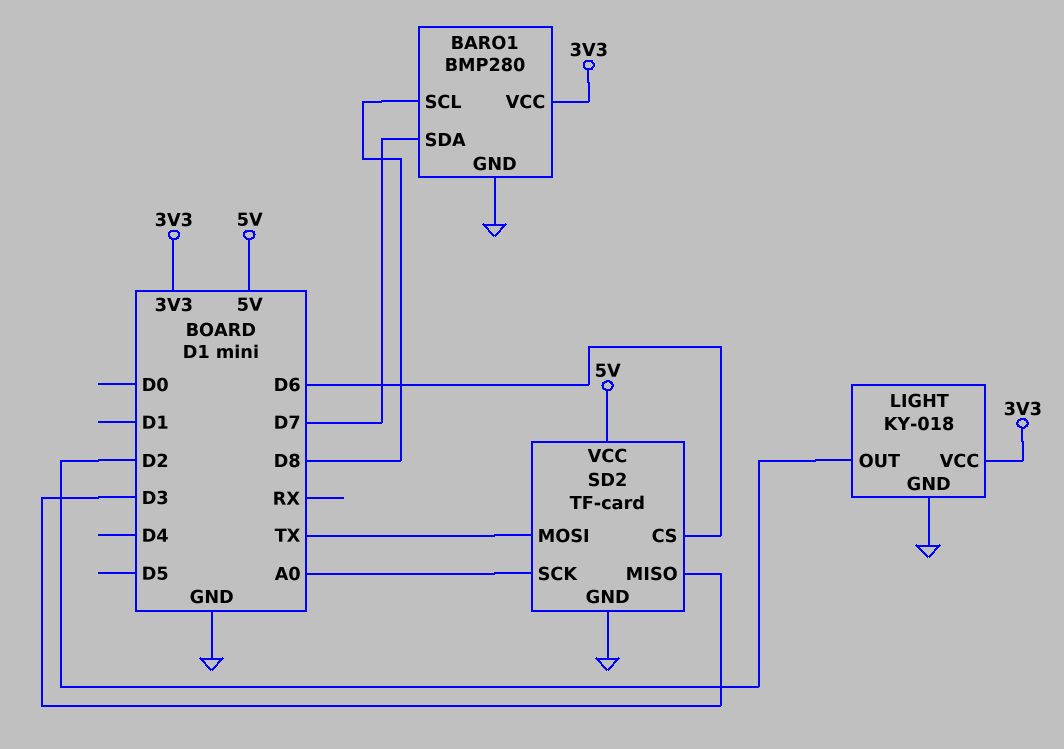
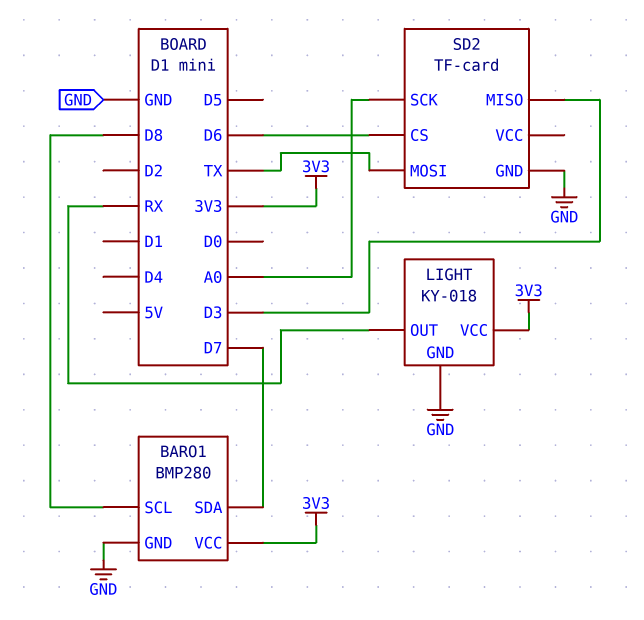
LIGHT pin OUT: D2 -> RX
SD2 pin VCC: 5V -> none

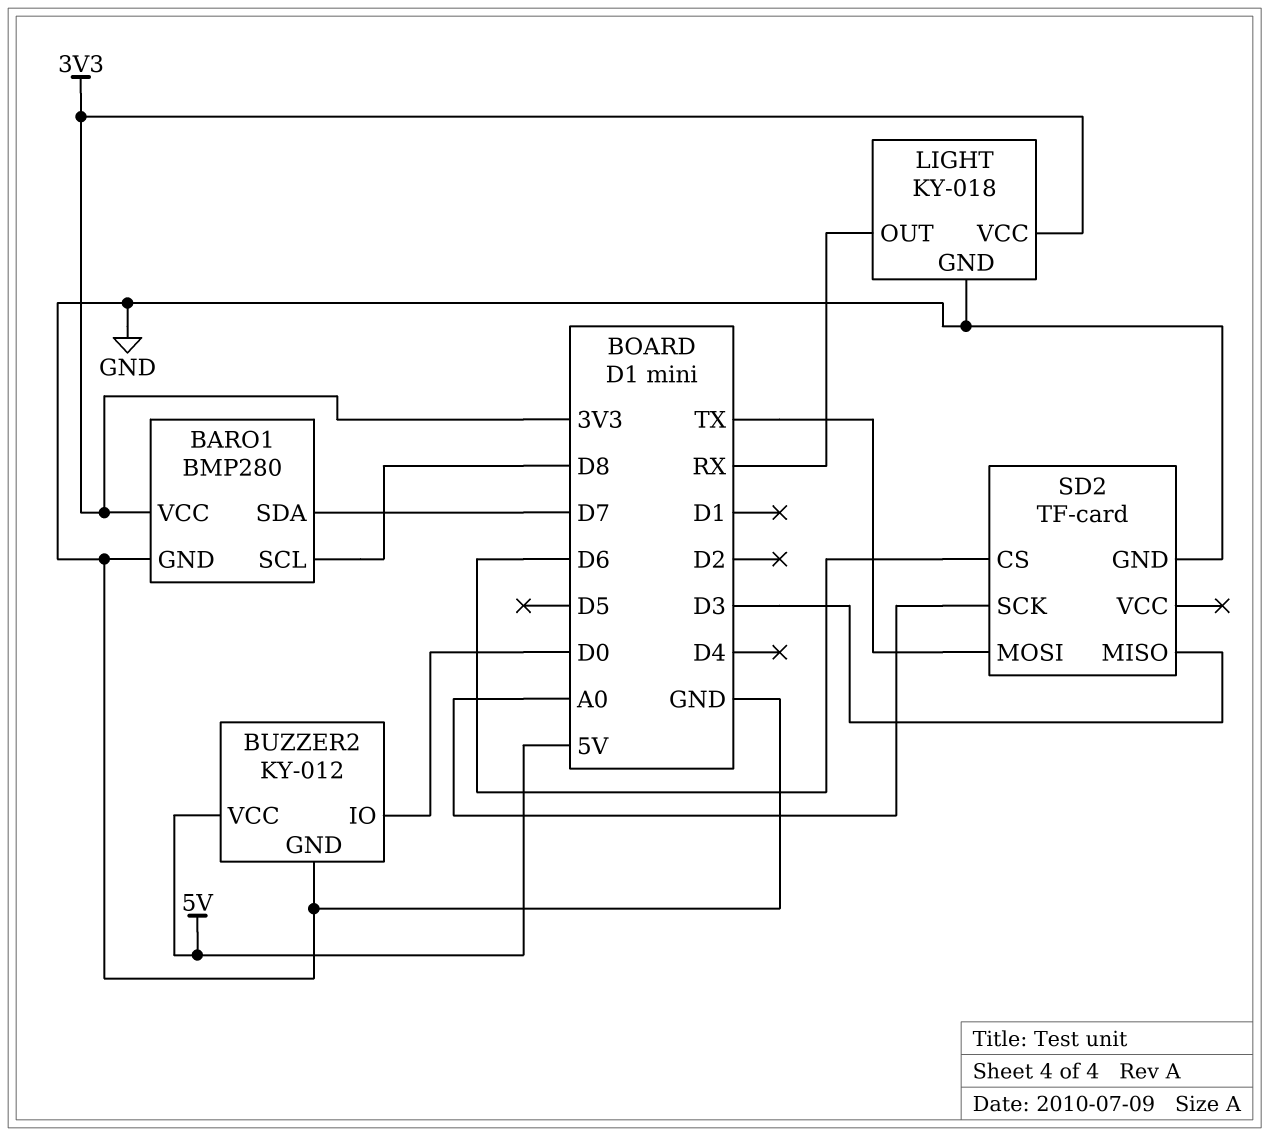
BUZZER2: none -> KY-012
BUZZER2 pin GND: none -> GND
BUZZER2 pin IO: none -> D0
BUZZER2 pin VCC: none -> 5V

